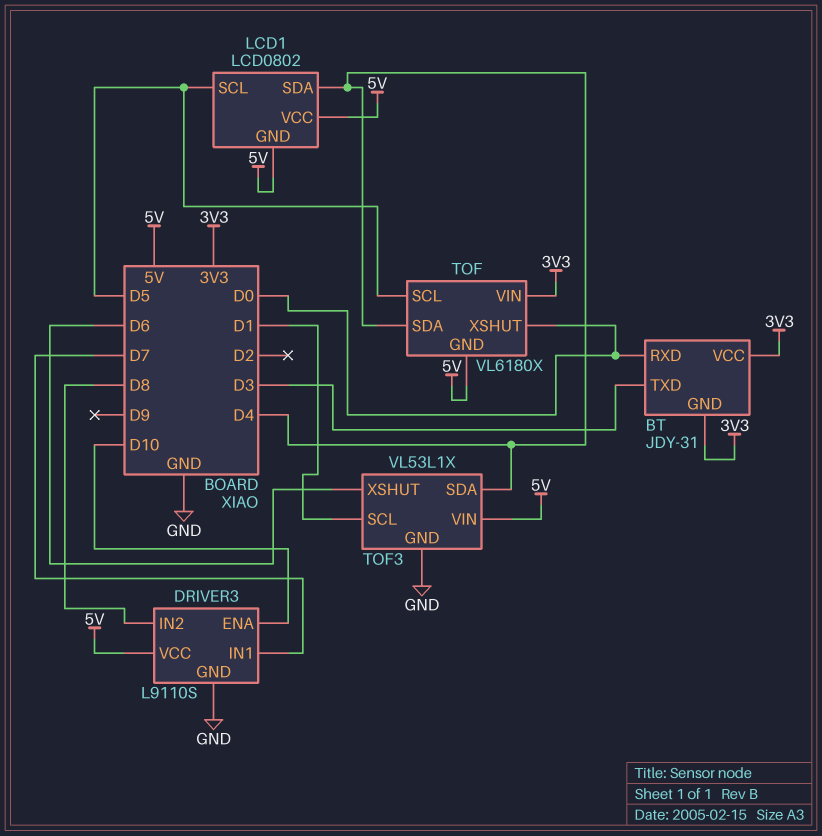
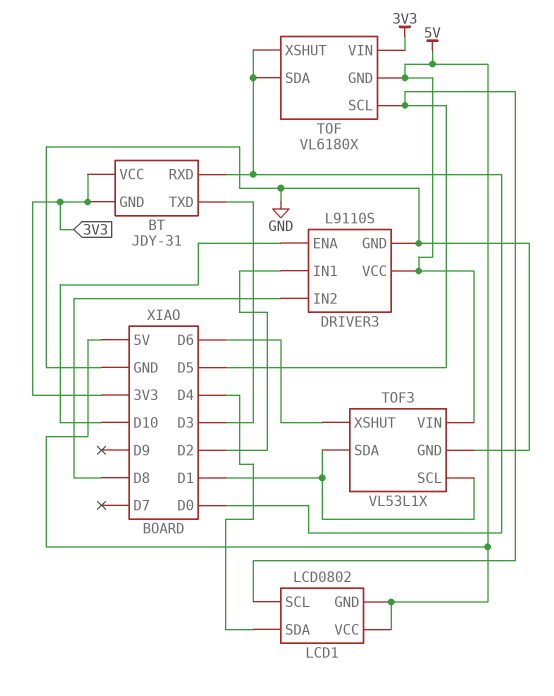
DRIVER3 pin IN1: D7 -> D2
TOF pin SDA: D4 -> D0
TOF3 pin SDA: D4 -> D1

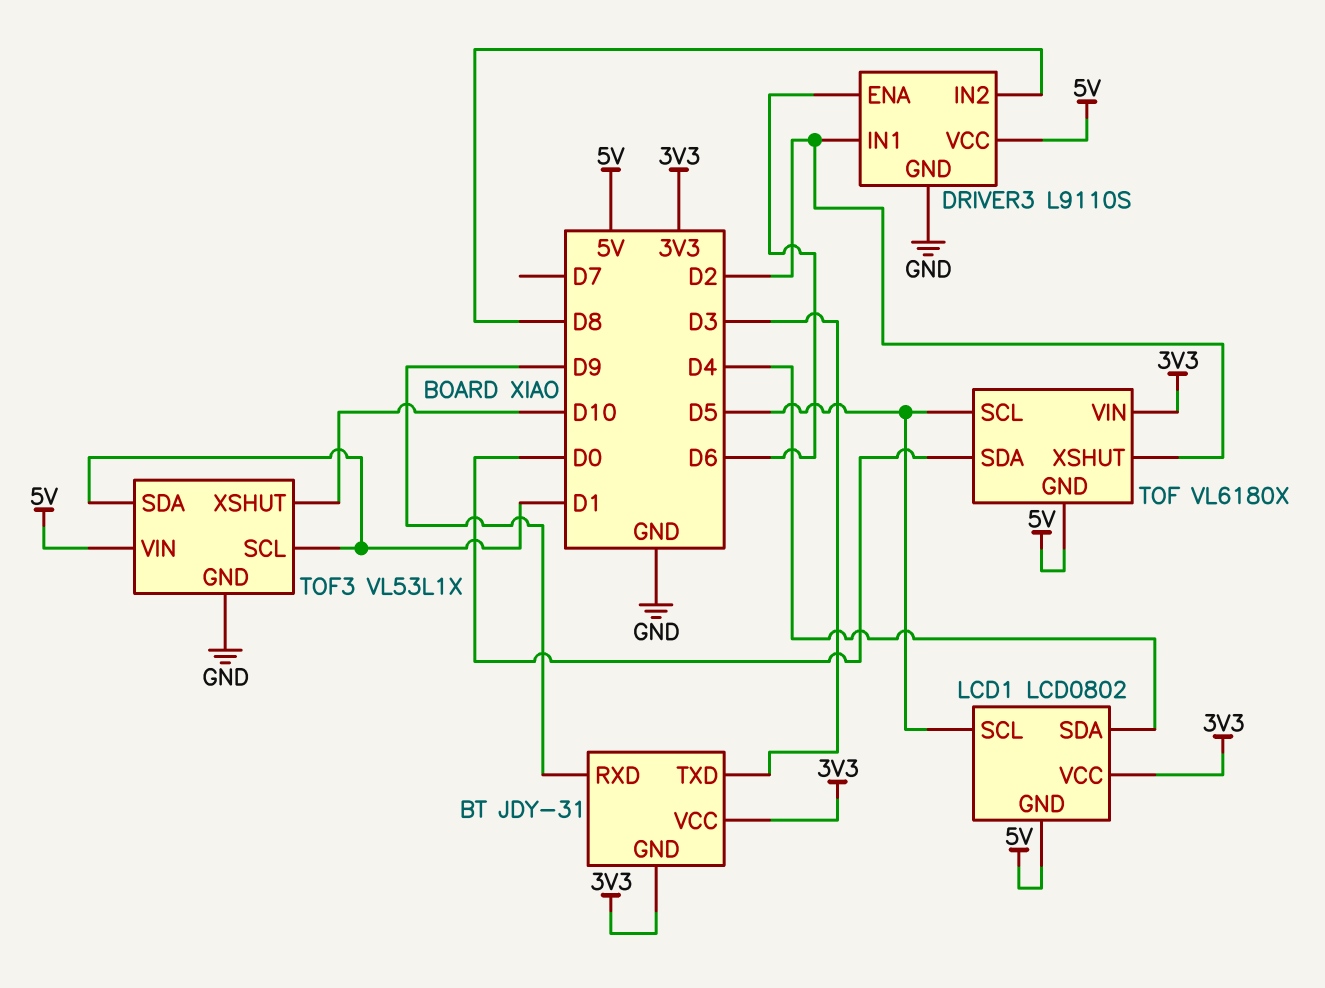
BT pin RXD: D0 -> D9
DRIVER3 pin ENA: D10 -> D6
LCD1 pin VCC: 5V -> 3V3
TOF pin XSHUT: D0 -> D2
TOF3 pin XSHUT: D6 -> D10

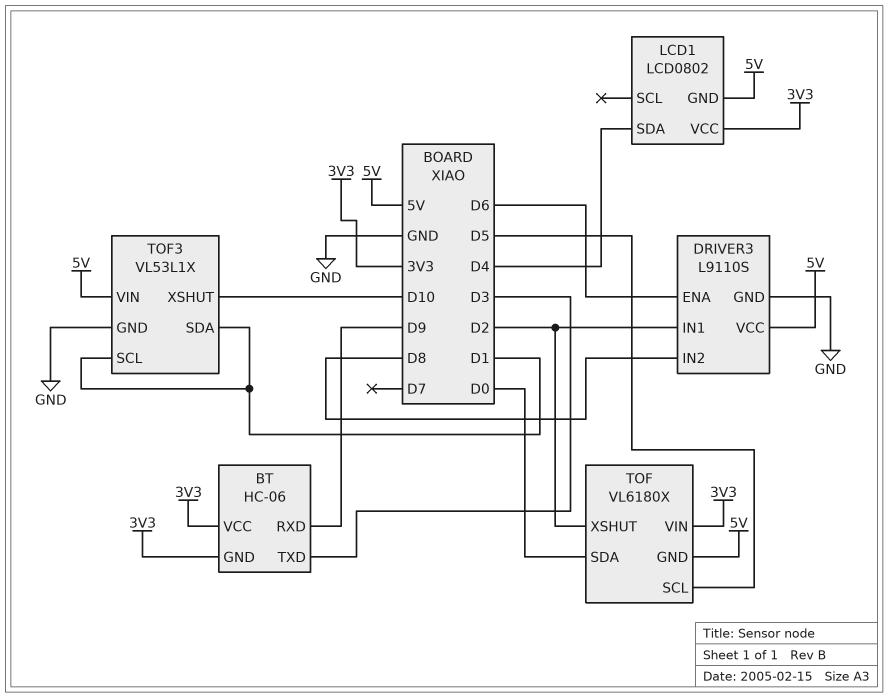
BT: JDY-31 -> HC-06
LCD1 pin SCL: D5 -> none

